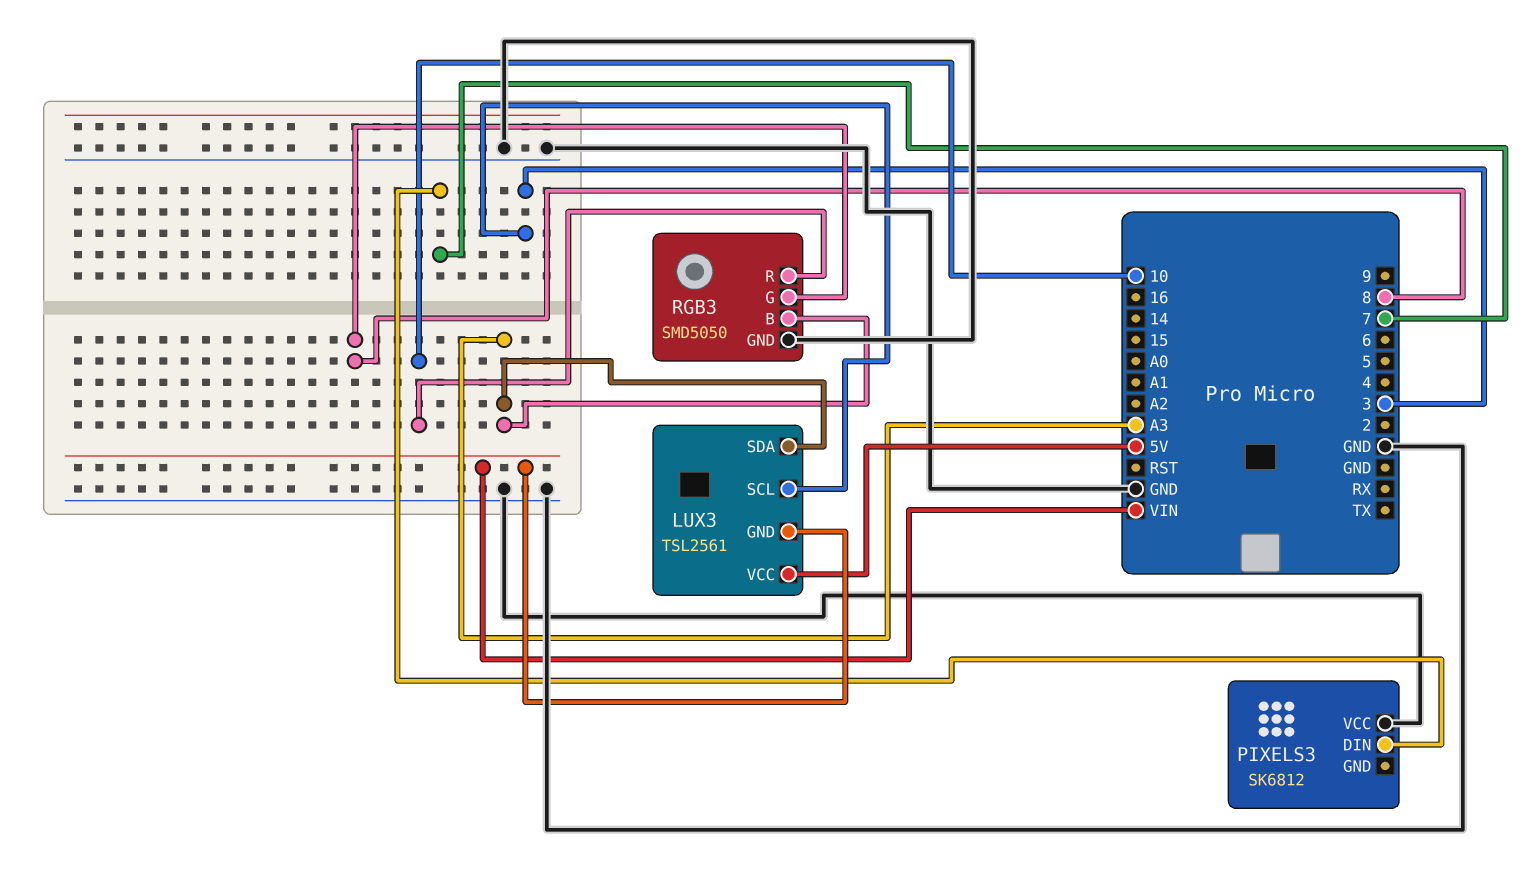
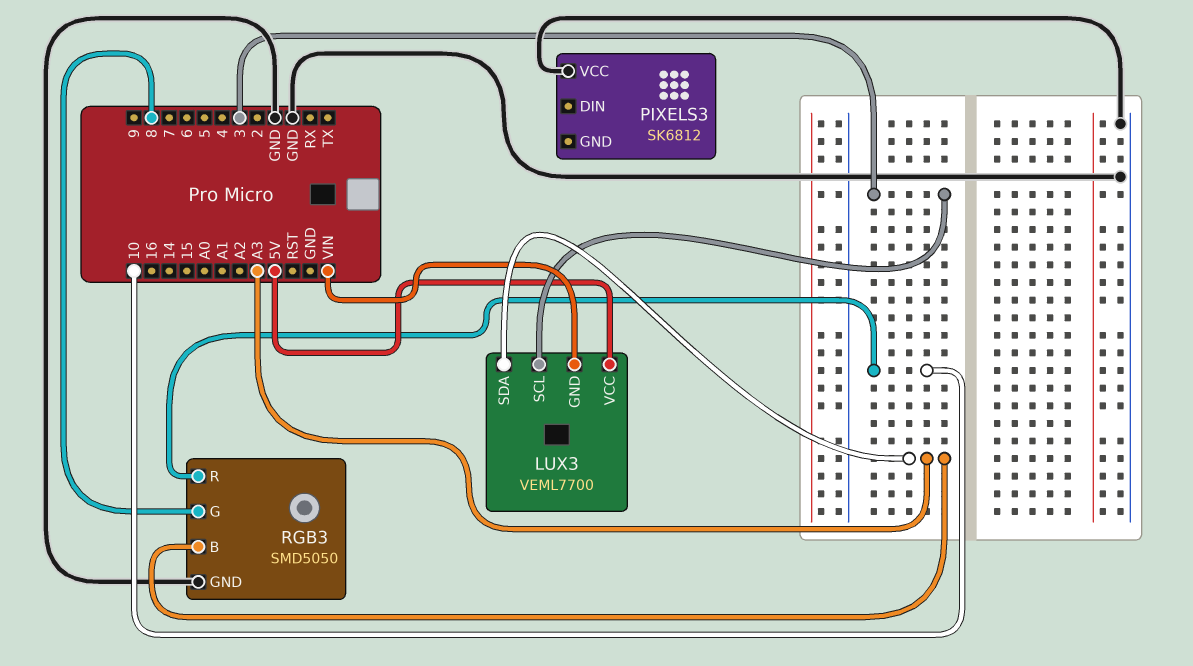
LUX3: TSL2561 -> VEML7700
PIXELS3 pin DIN: 7 -> none

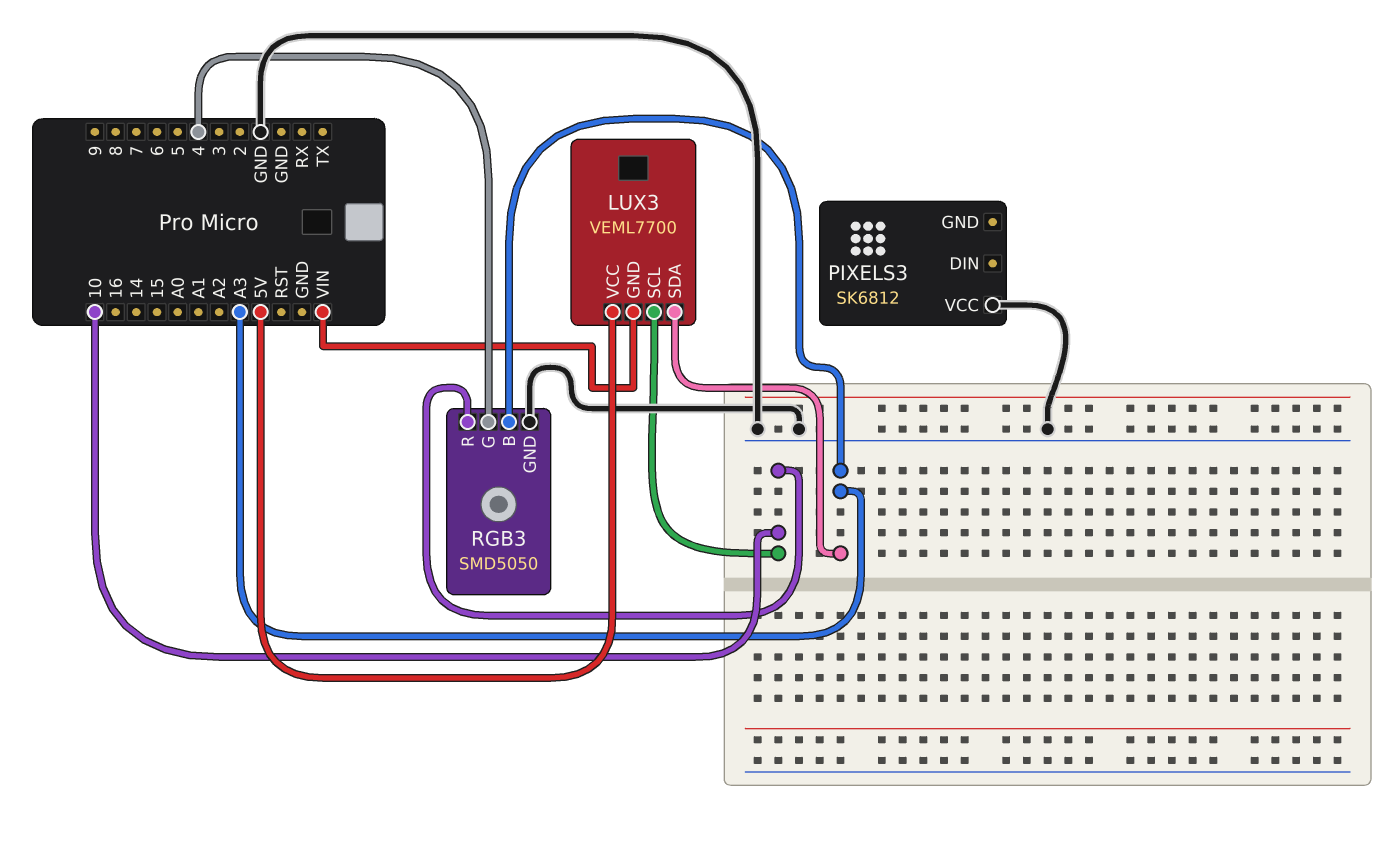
LUX3 pin SCL: 3 -> 10
RGB3 pin G: 8 -> 4

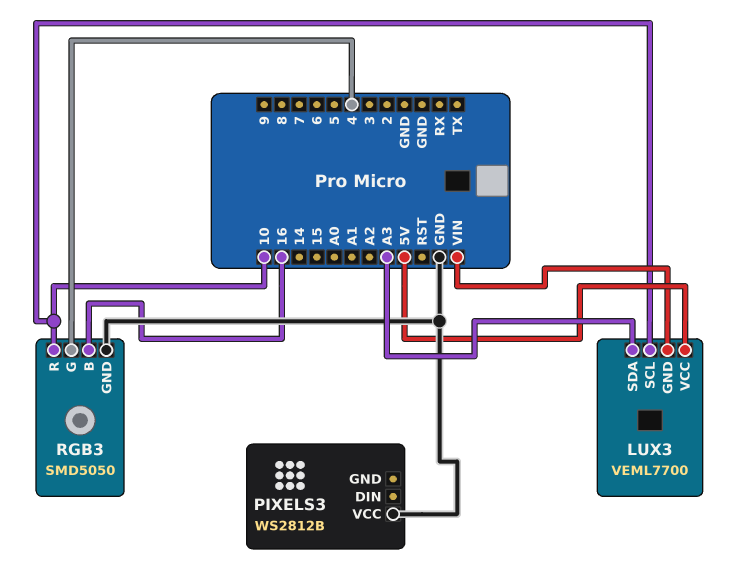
PIXELS3: SK6812 -> WS2812B
RGB3 pin B: A3 -> 16

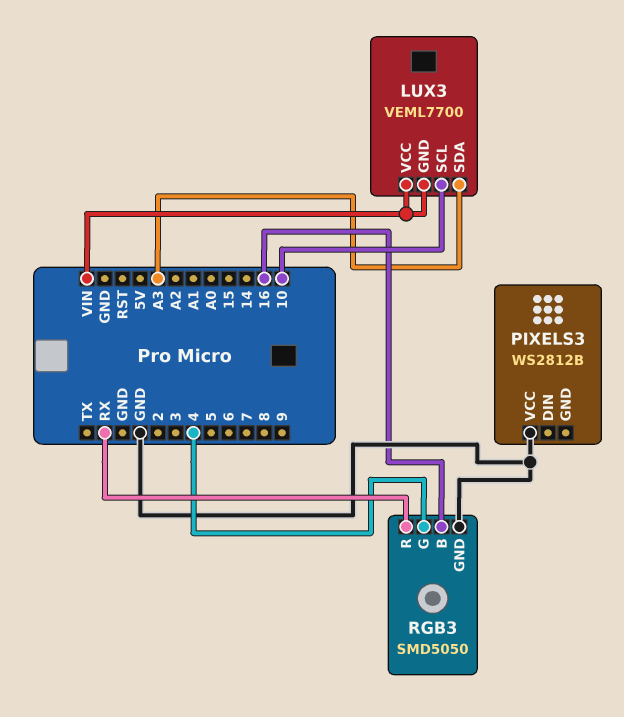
LUX3 pin VCC: 5V -> VIN
RGB3 pin R: 10 -> RX

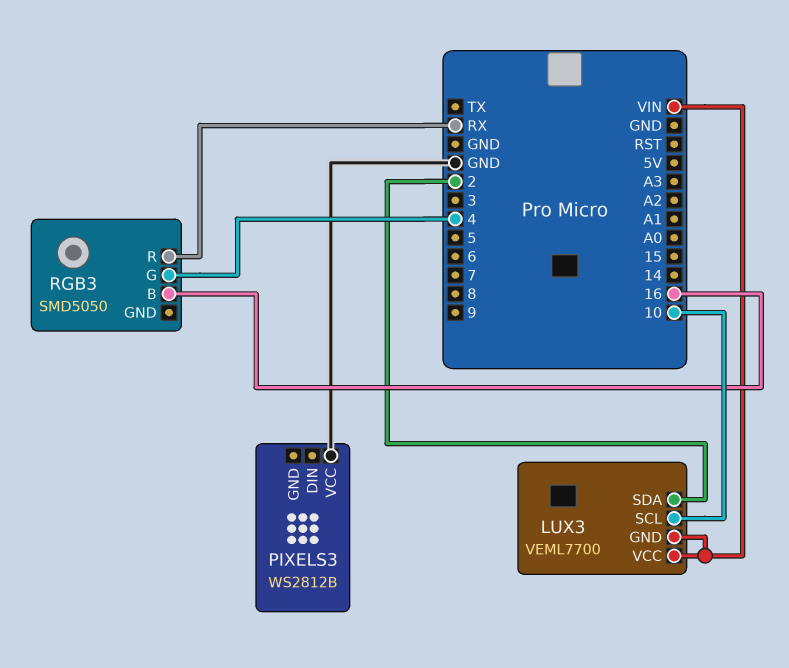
LUX3 pin SDA: A3 -> 2
RGB3 pin GND: GND -> none

